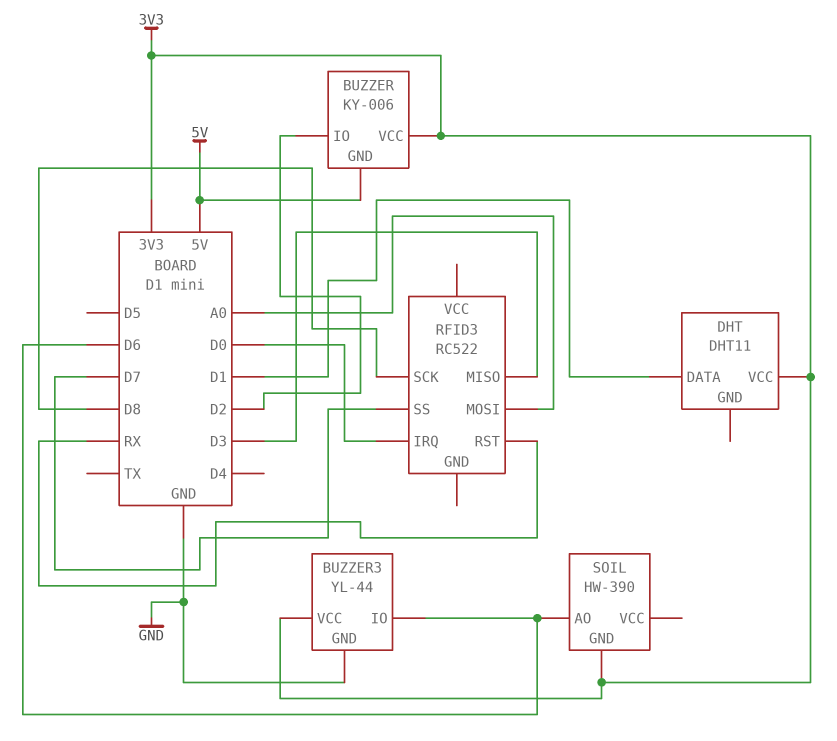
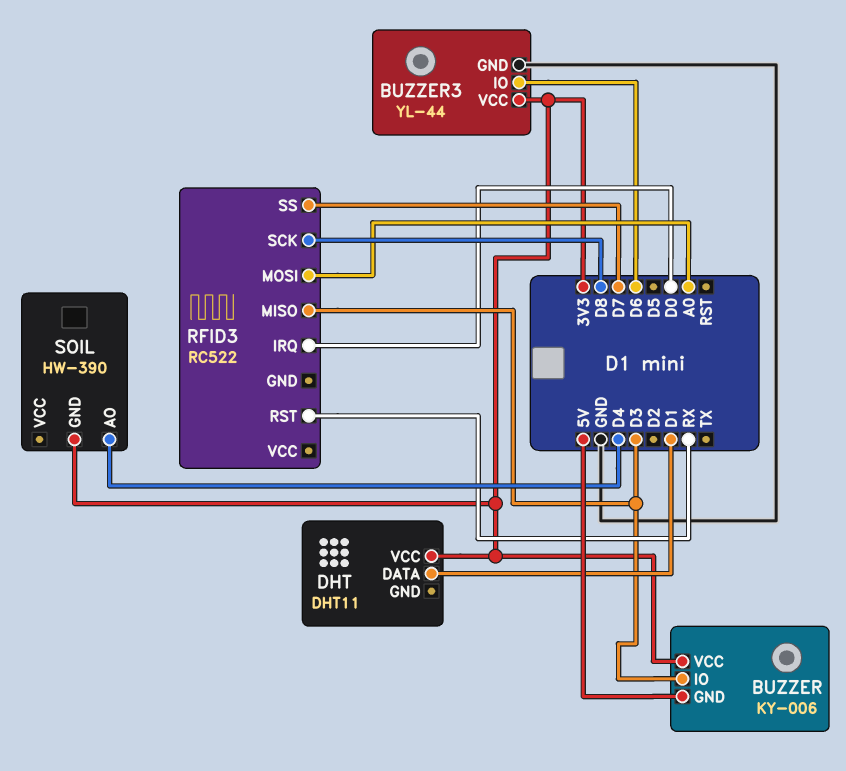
BUZZER pin IO: D2 -> D3
SOIL pin AO: D6 -> D4

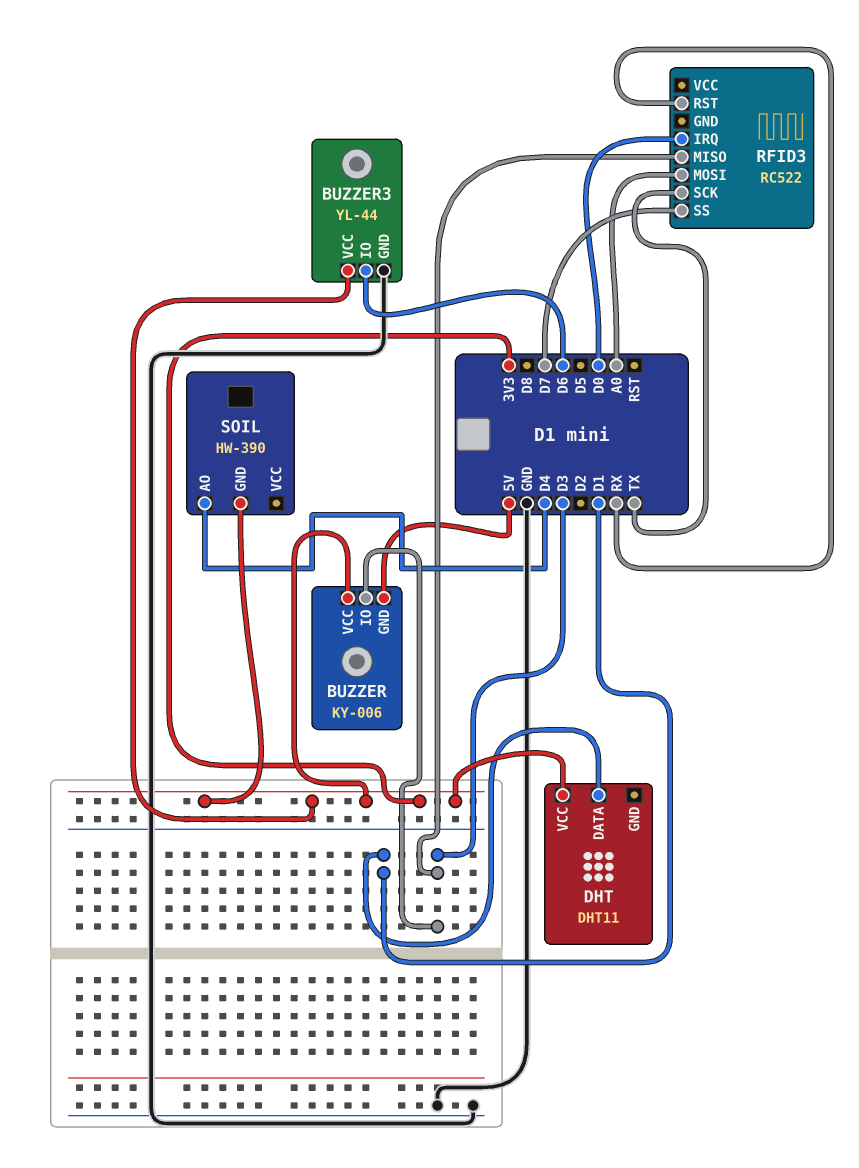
RFID3 pin SCK: D8 -> TX

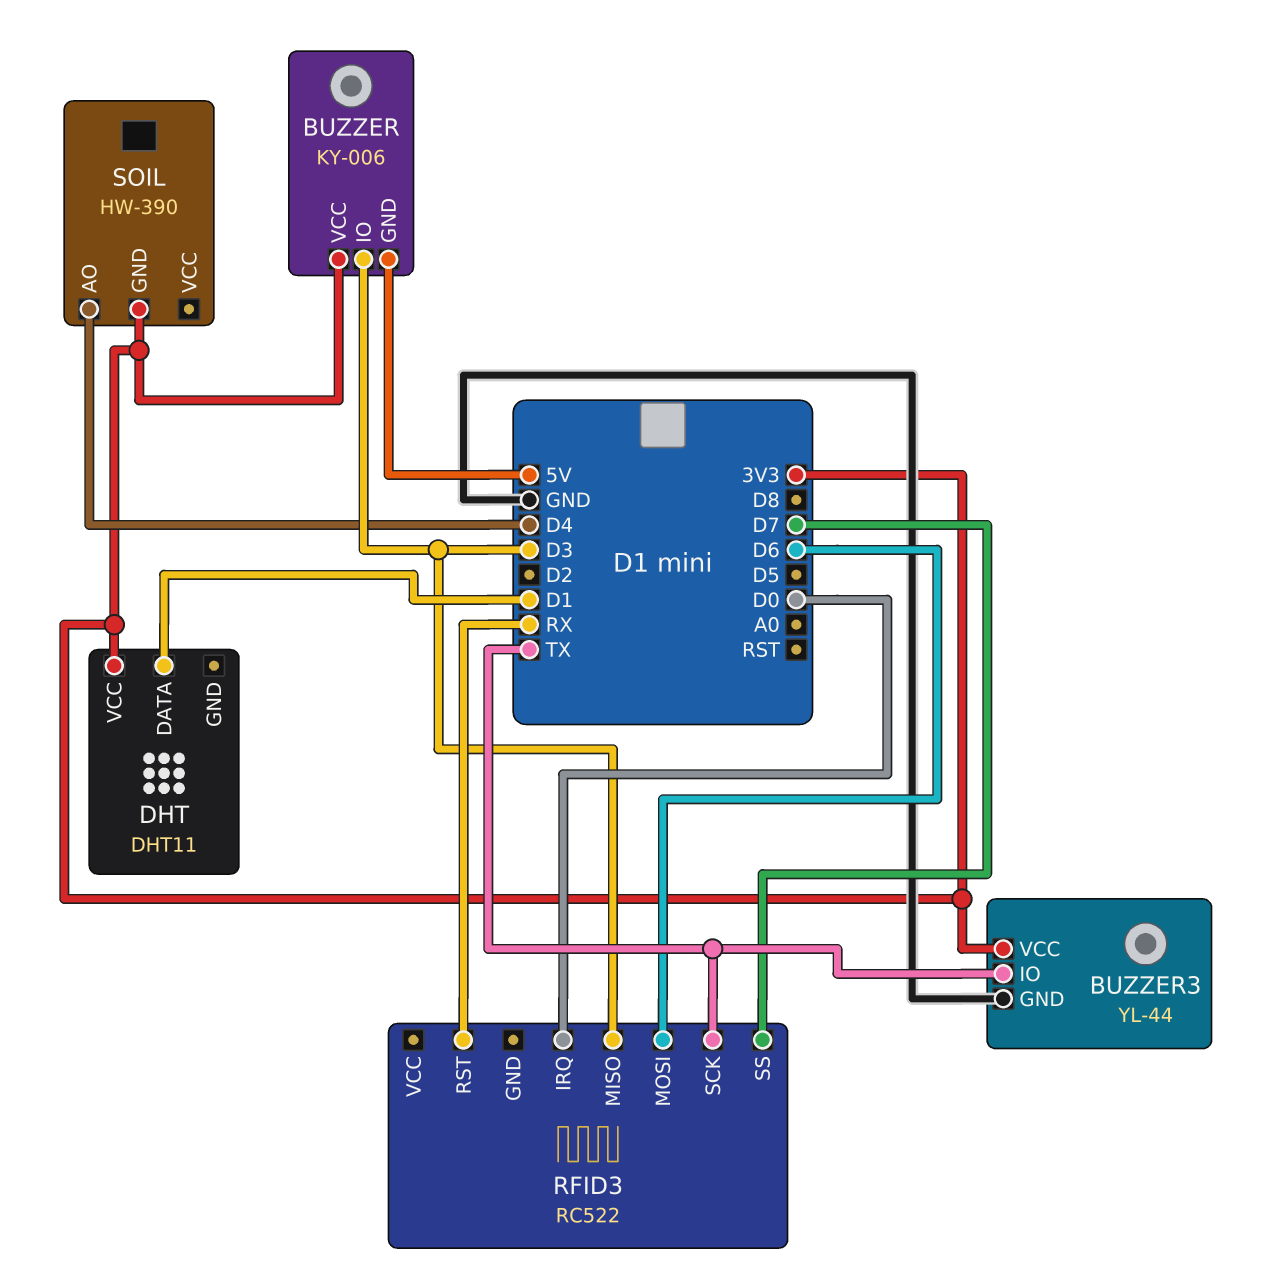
BUZZER3 pin IO: D6 -> TX
RFID3 pin MOSI: A0 -> D6

